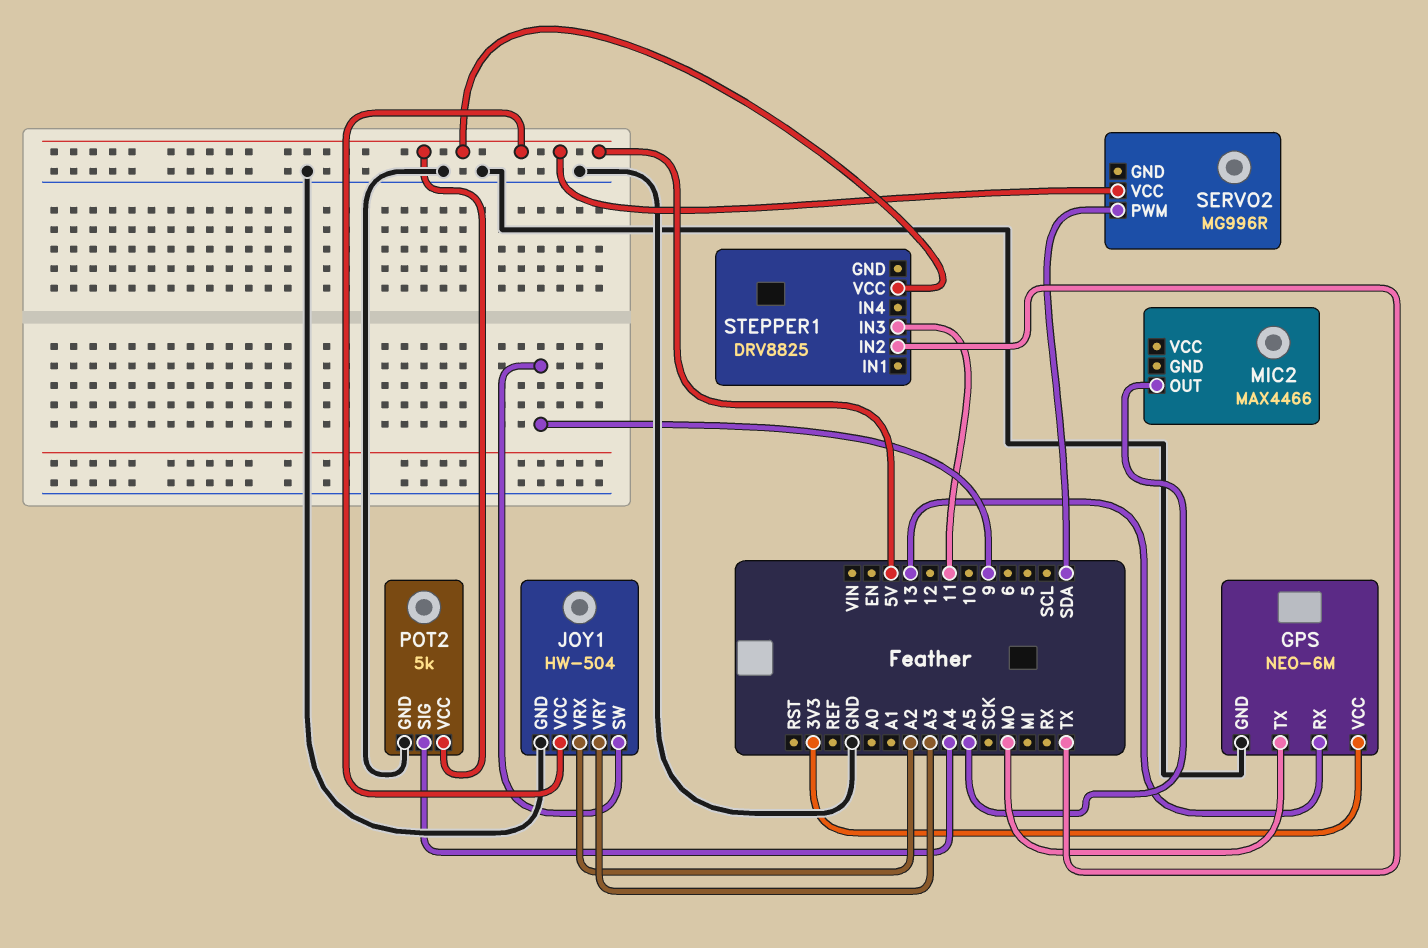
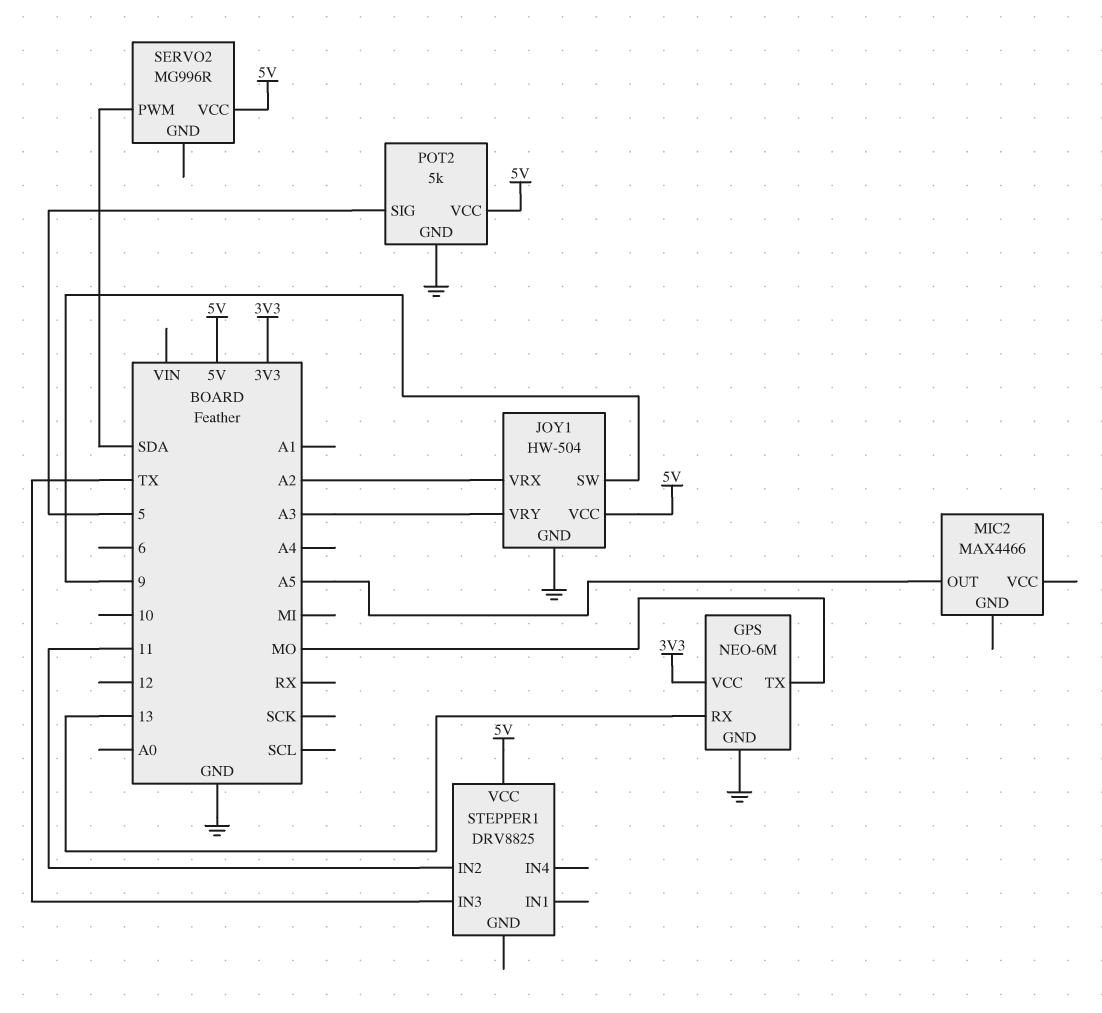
POT2 pin SIG: A4 -> 5
STEPPER1 pin IN2: TX -> 11
STEPPER1 pin IN3: 11 -> TX

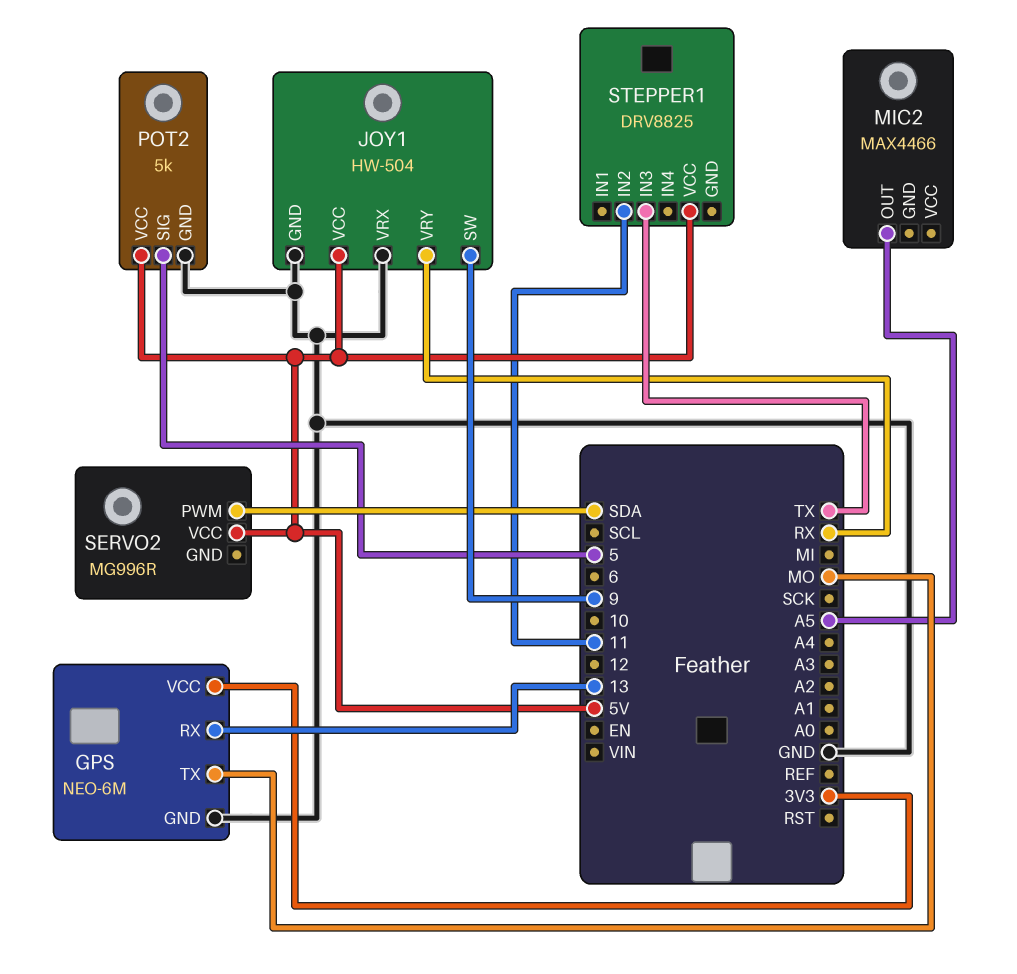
JOY1 pin VRX: A2 -> GND
JOY1 pin VRY: A3 -> RX

